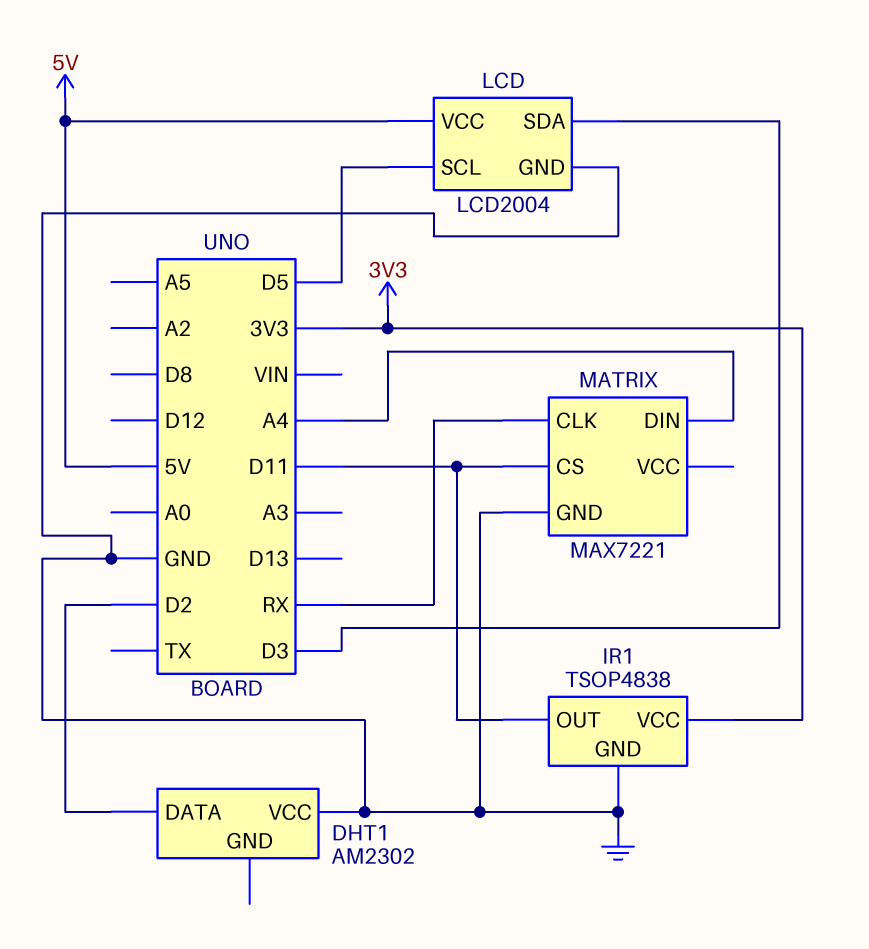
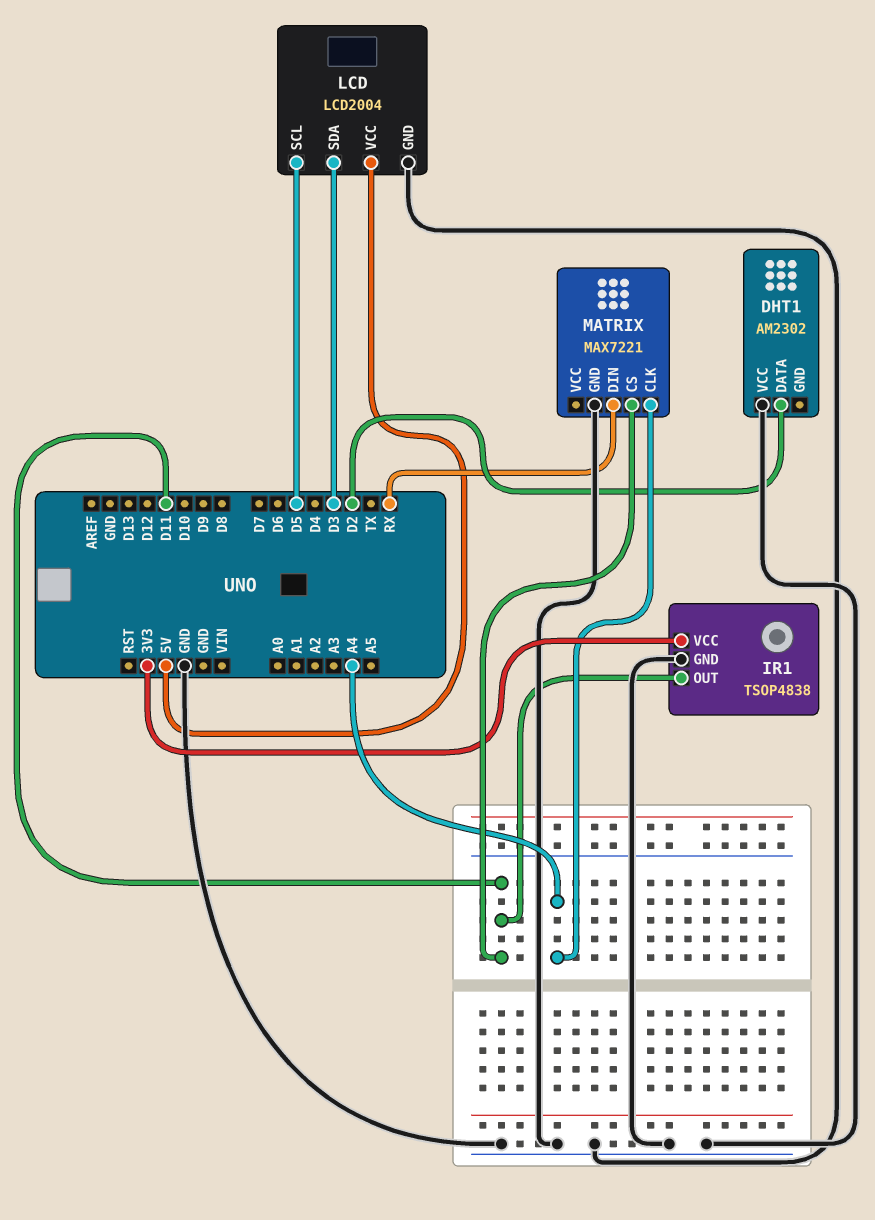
MATRIX pin CLK: RX -> A4
MATRIX pin DIN: A4 -> RX

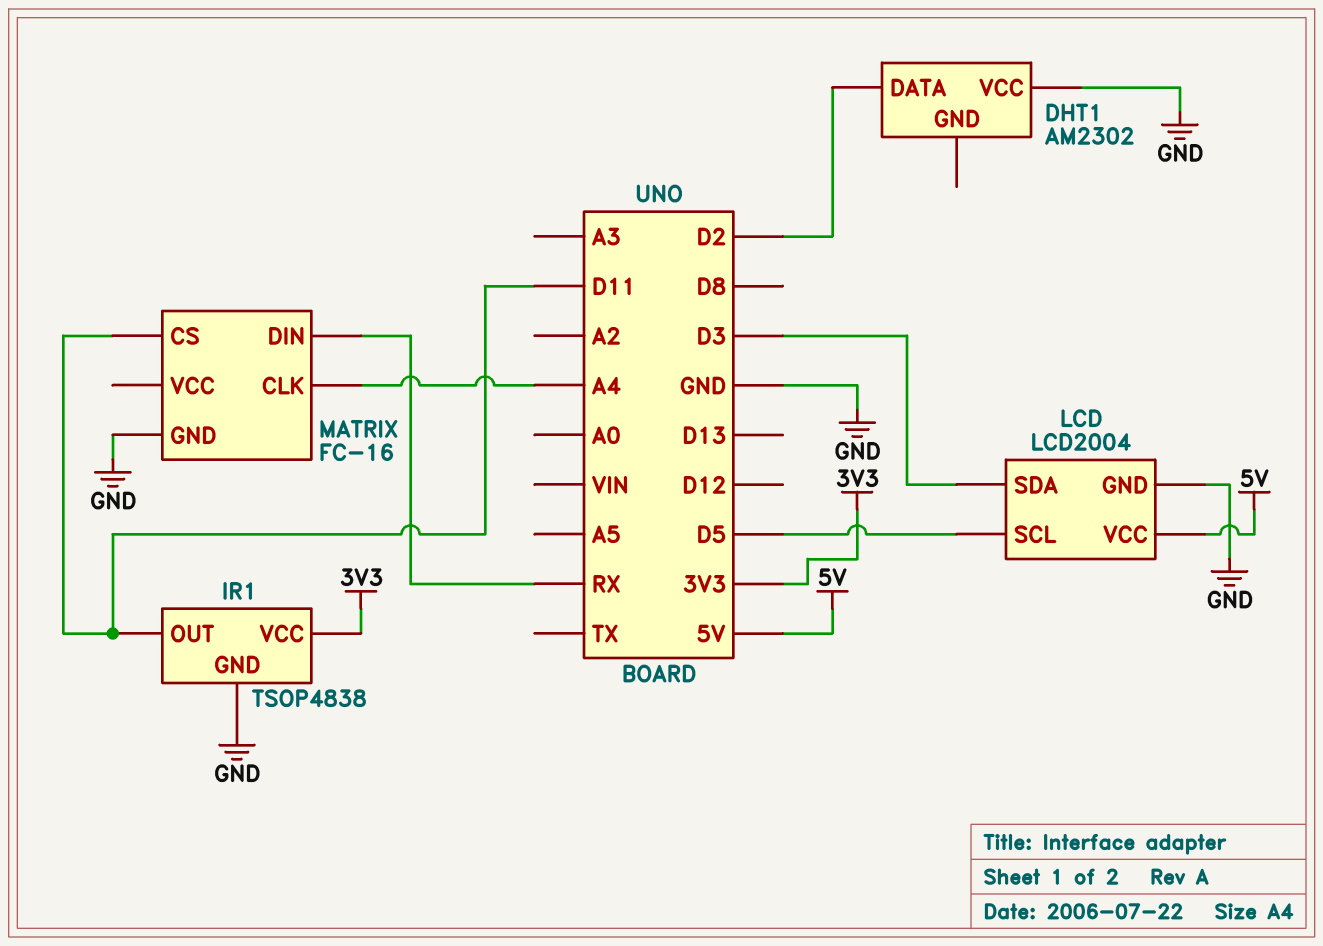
MATRIX: MAX7221 -> FC-16

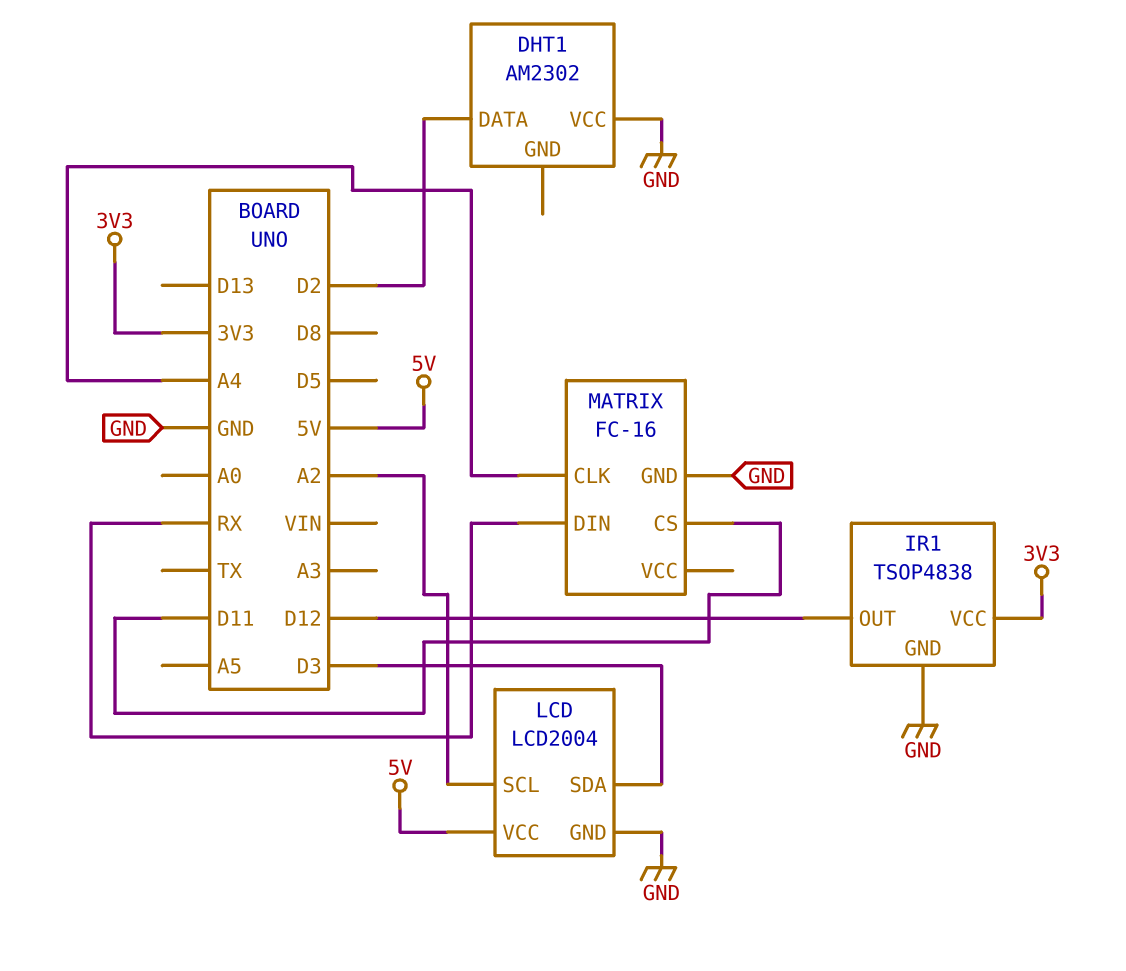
IR1 pin OUT: D11 -> D12
LCD pin SCL: D5 -> A2

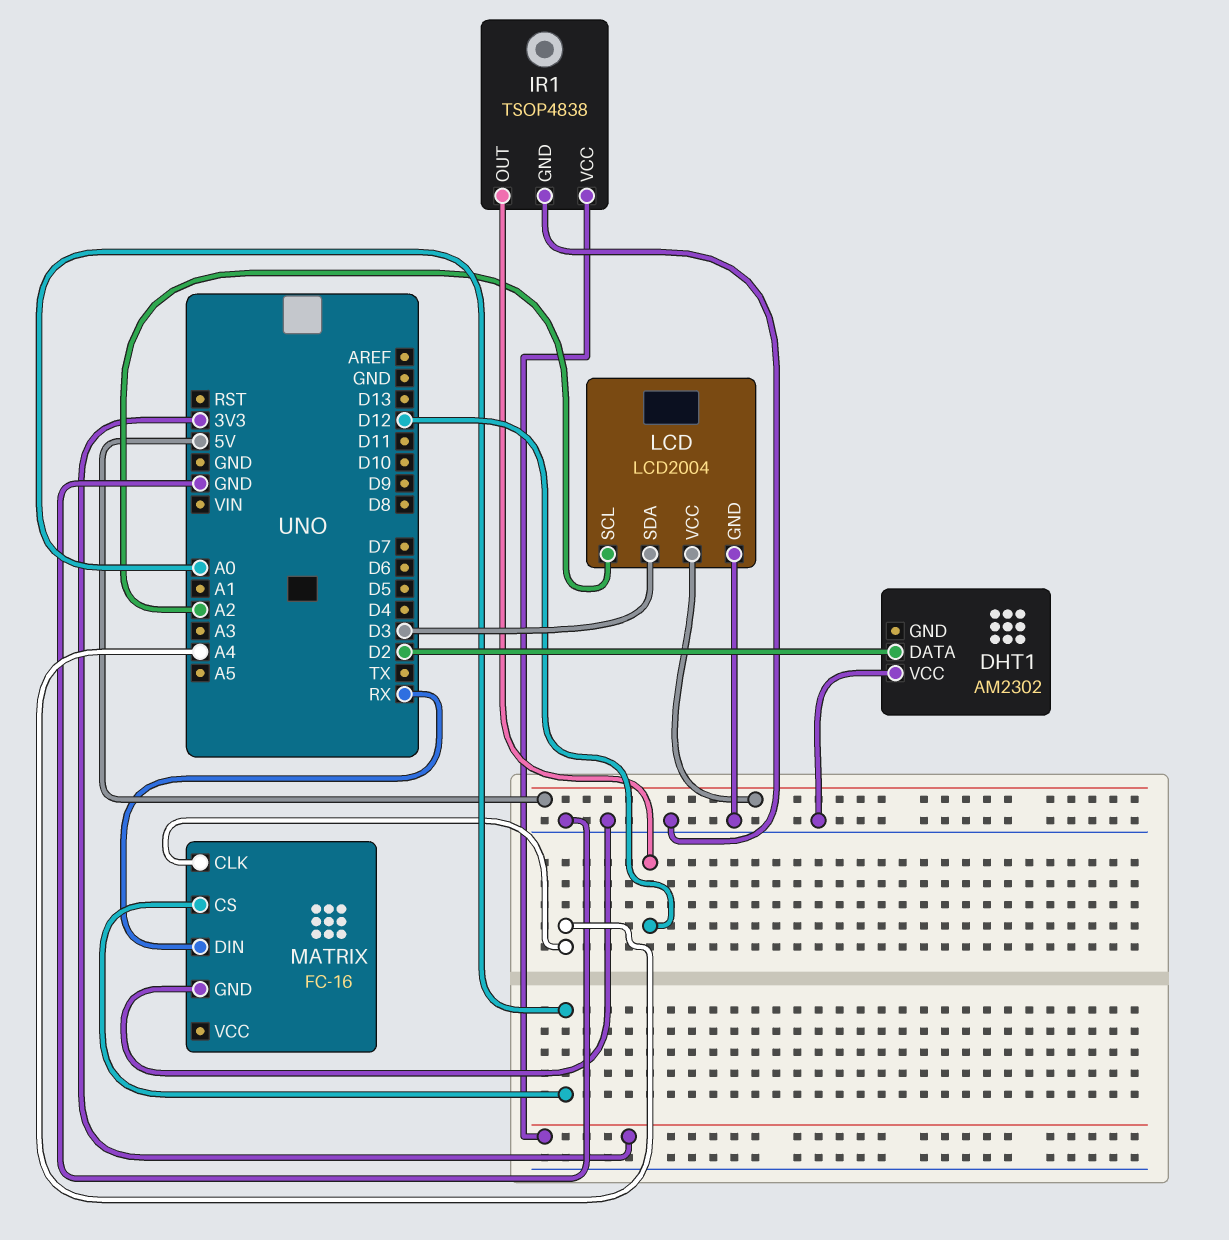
MATRIX pin CS: D11 -> A0

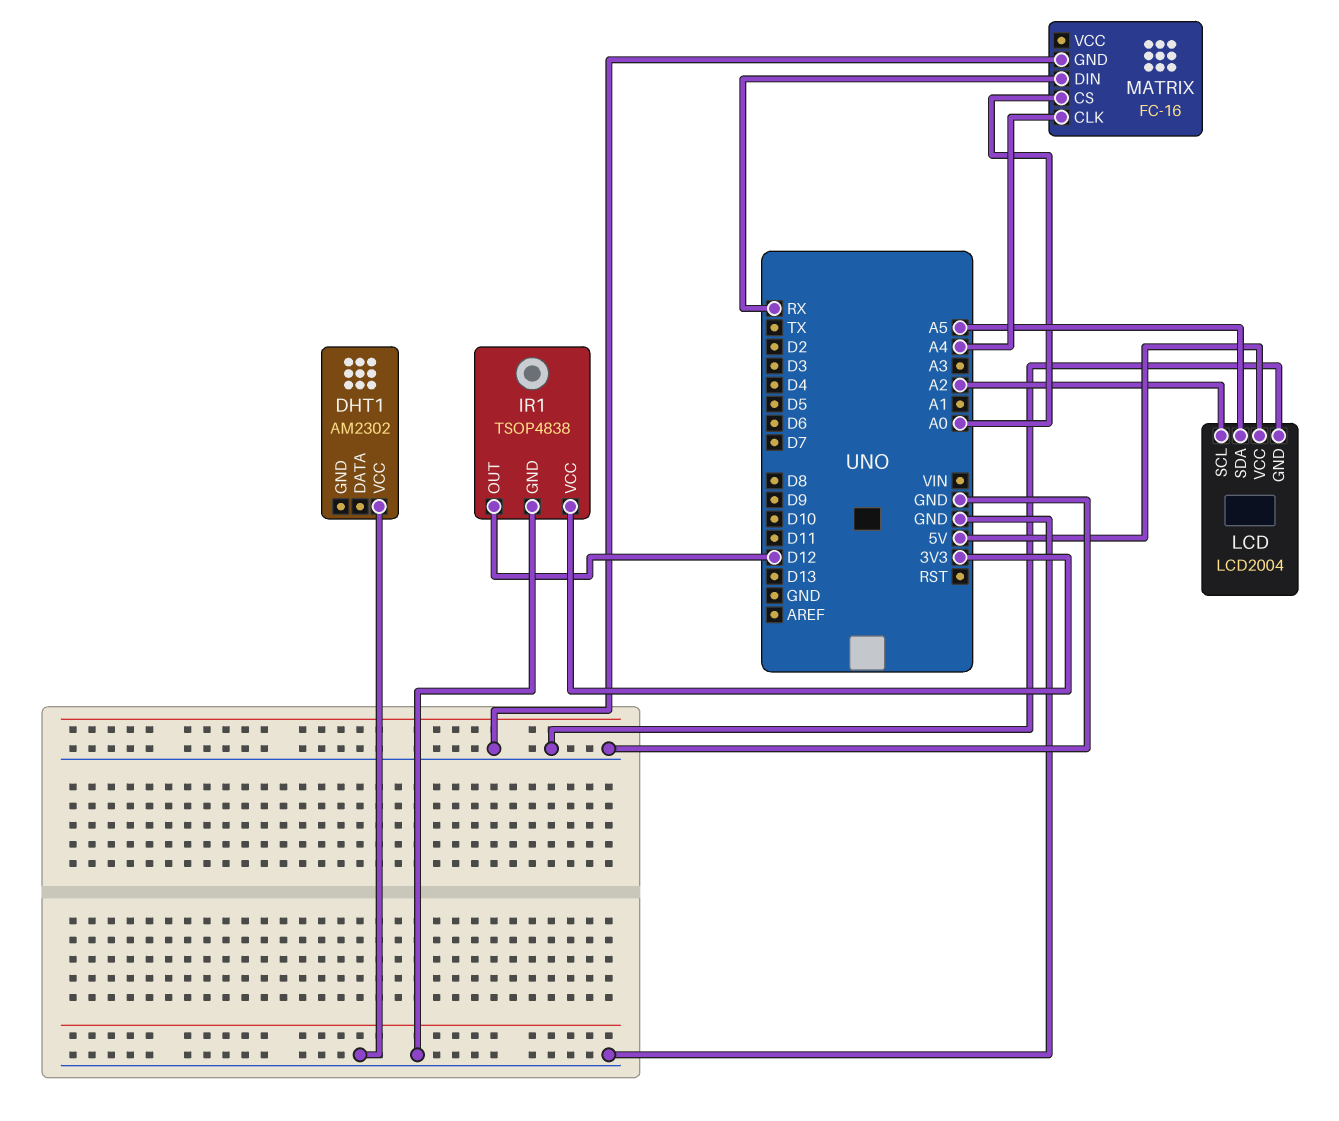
DHT1 pin DATA: D2 -> none
LCD pin SDA: D3 -> A5

